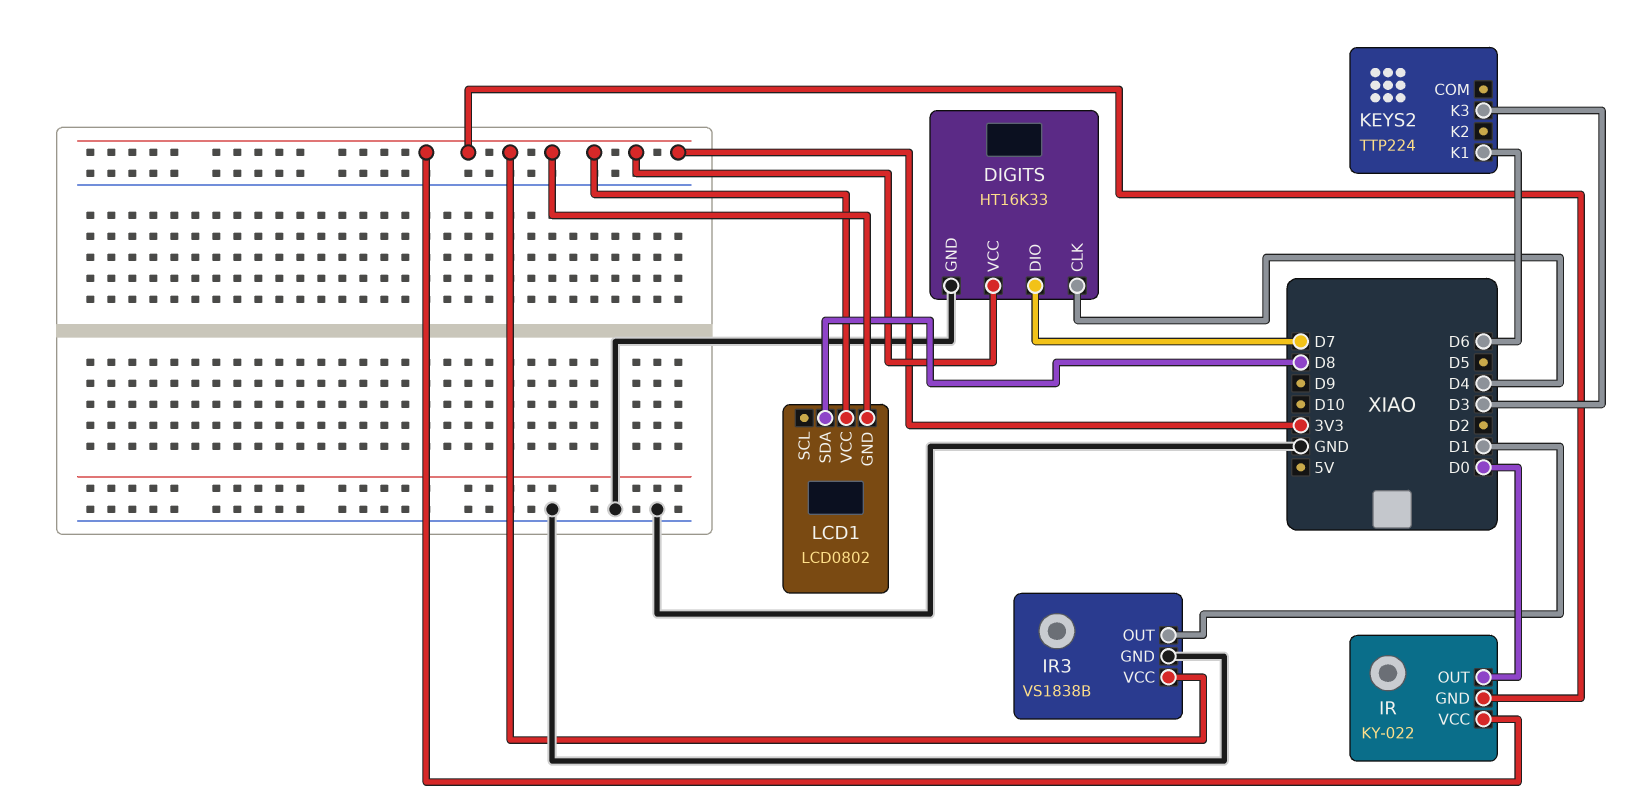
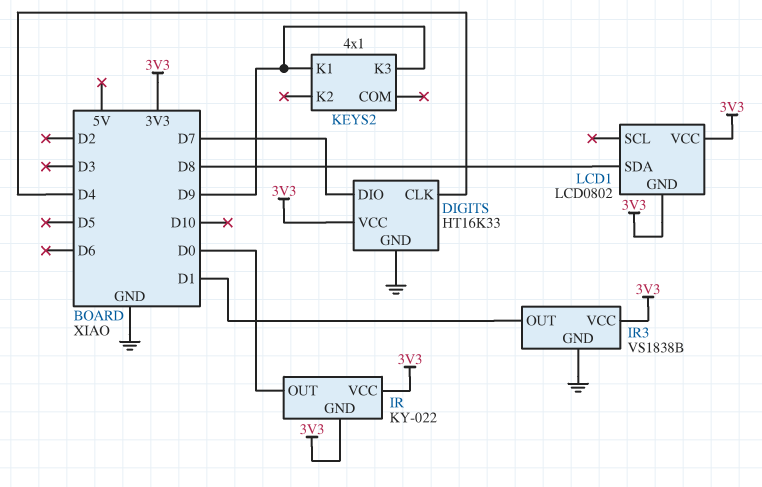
KEYS2: TTP224 -> 4x1
KEYS2 pin K1: D6 -> D9
KEYS2 pin K3: D3 -> D9

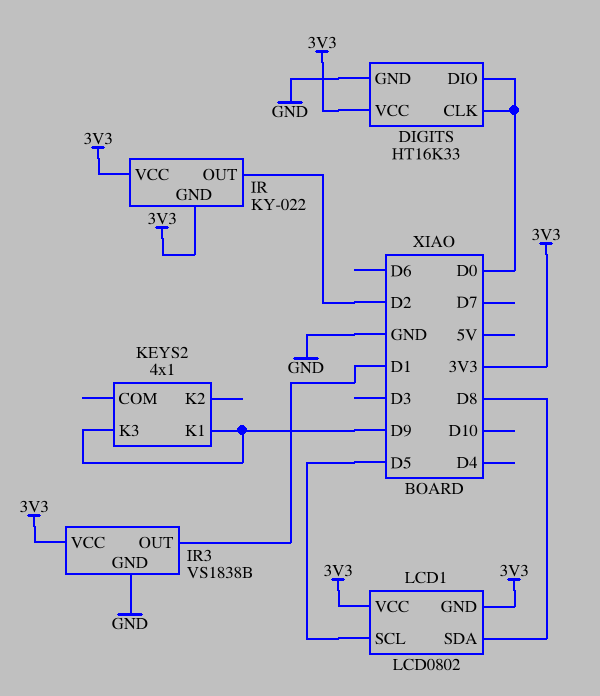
DIGITS pin CLK: D4 -> D0
DIGITS pin DIO: D7 -> D0
IR pin OUT: D0 -> D2
LCD1 pin SCL: none -> D5

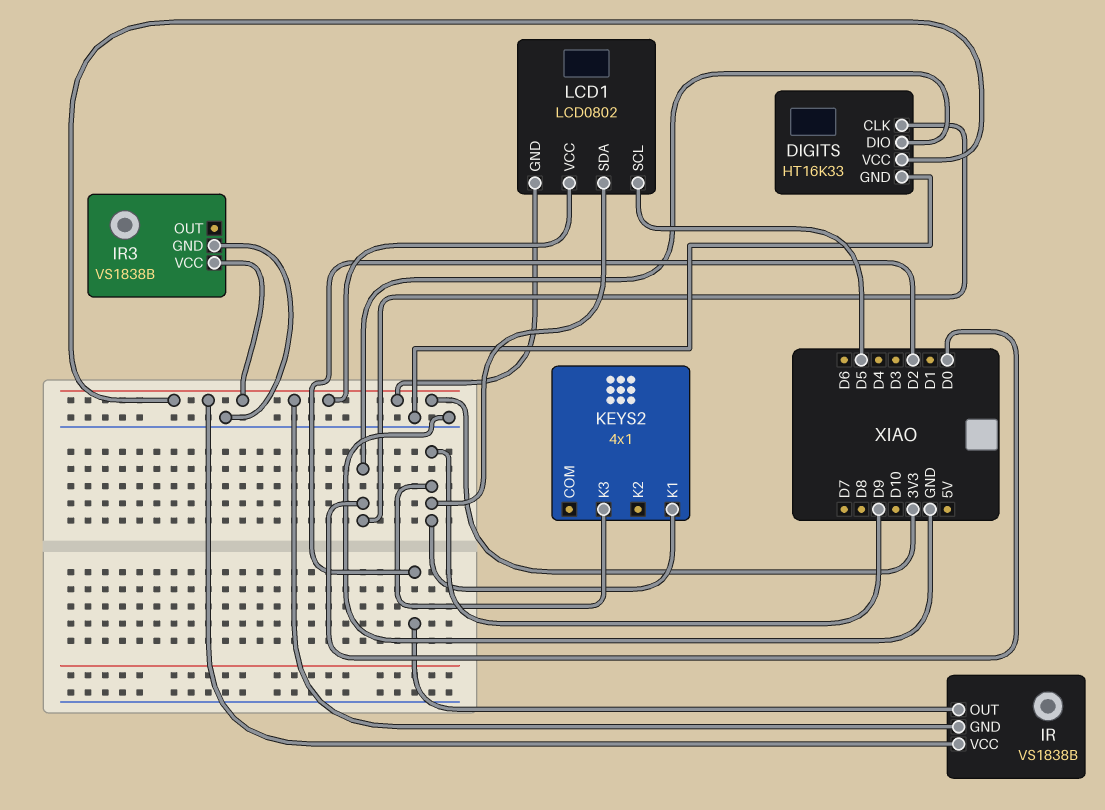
IR: KY-022 -> VS1838B
IR3 pin OUT: D1 -> none
LCD1 pin SDA: D8 -> D9

